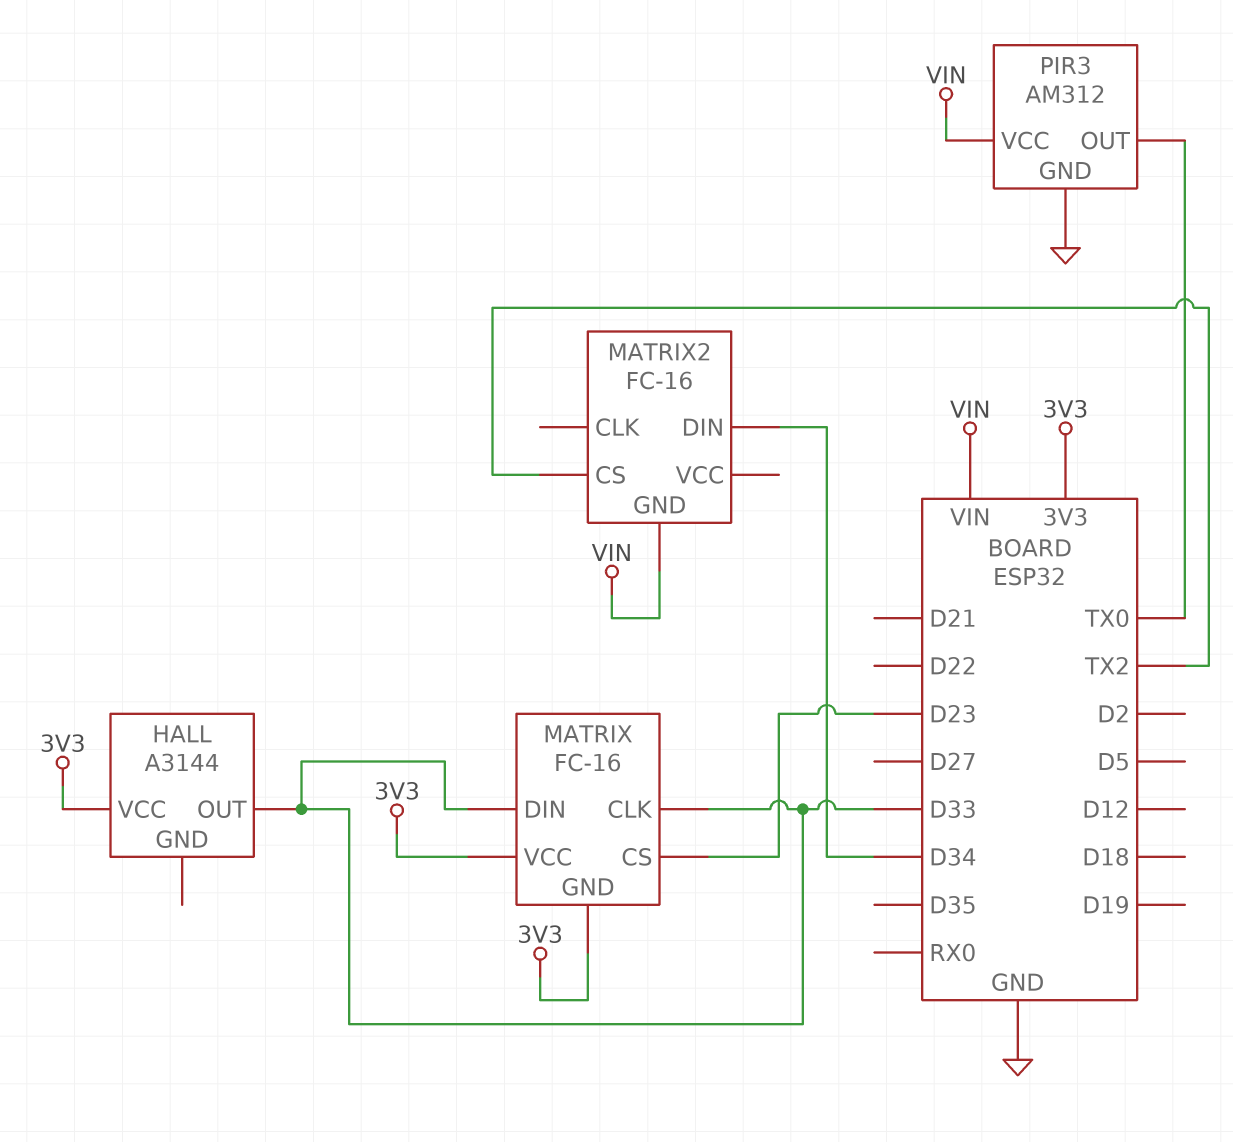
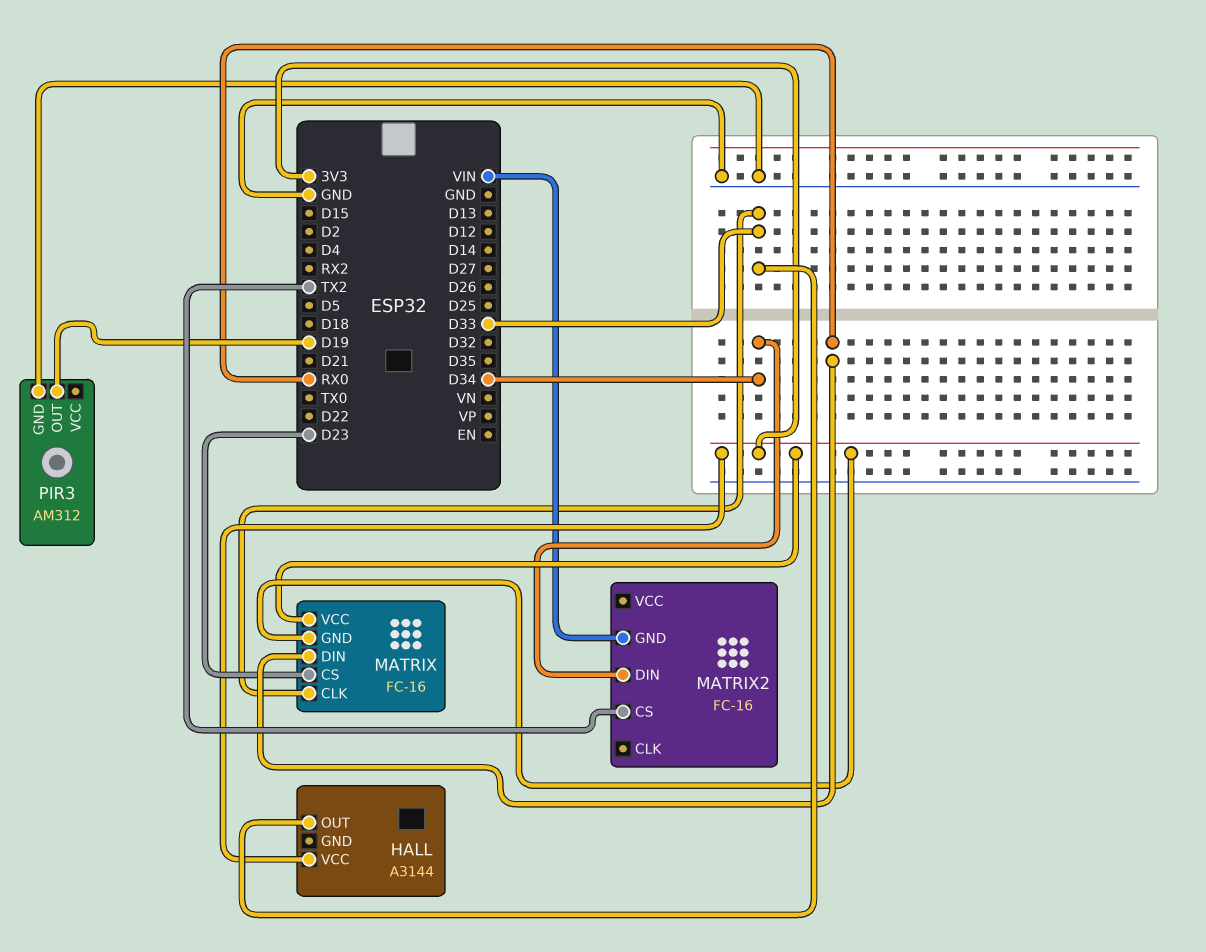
MATRIX pin DIN: D33 -> RX0
PIR3 pin OUT: TX0 -> D19
PIR3 pin VCC: VIN -> none

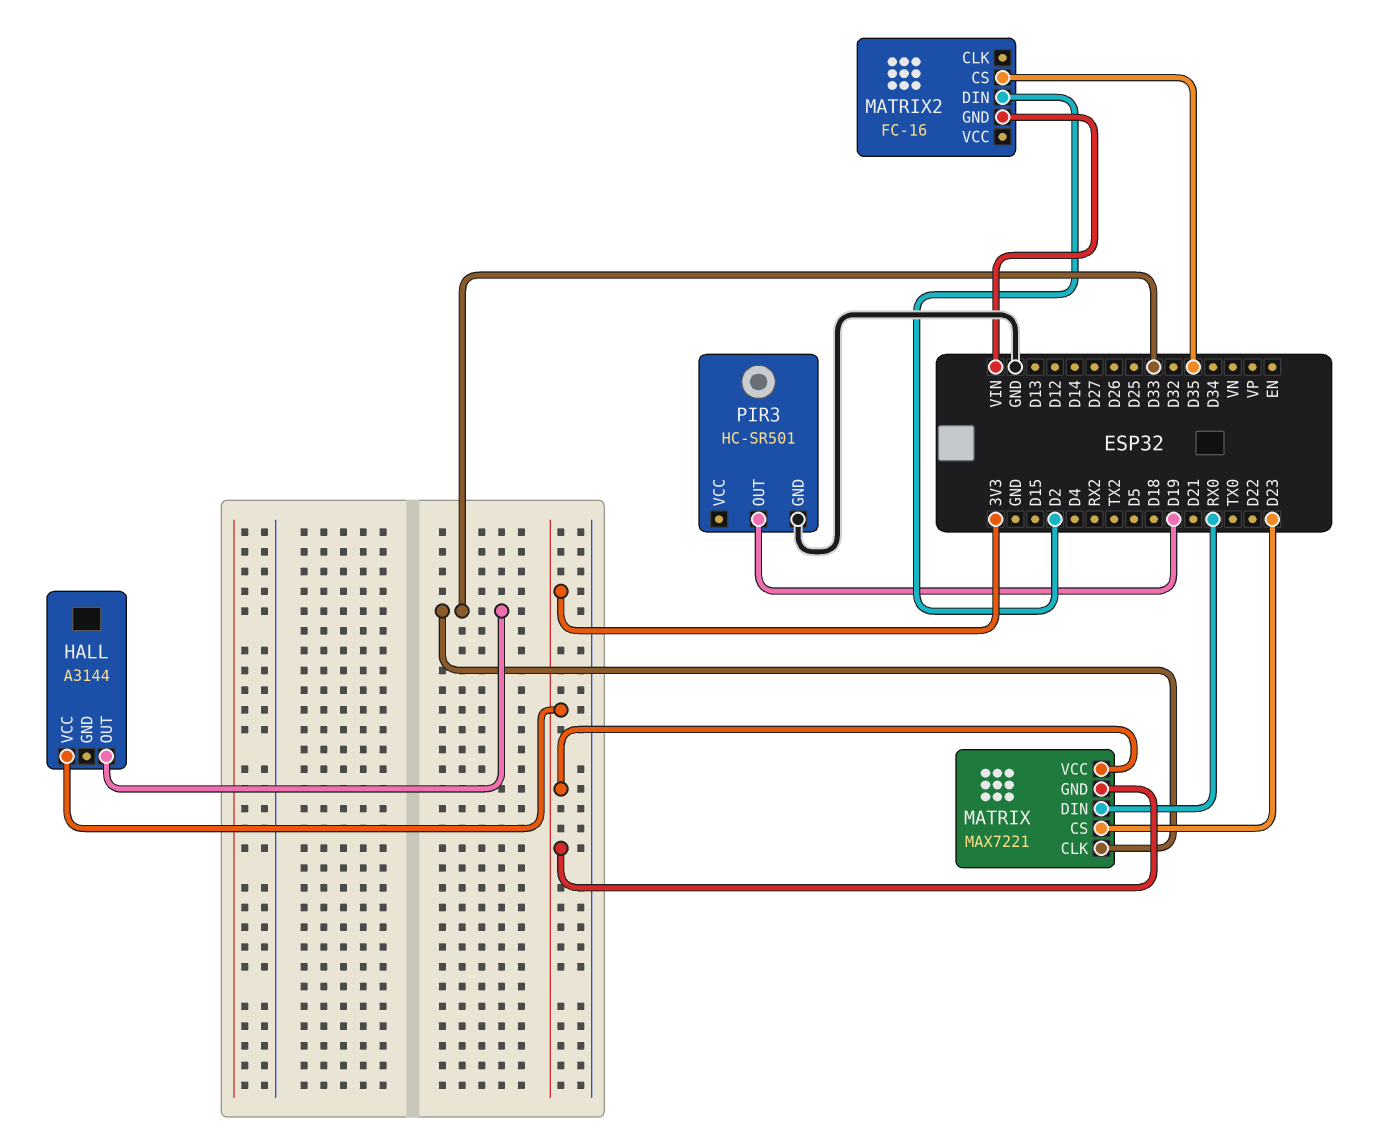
MATRIX: FC-16 -> MAX7221
MATRIX2 pin CS: TX2 -> D35
MATRIX2 pin DIN: D34 -> D2
PIR3: AM312 -> HC-SR501

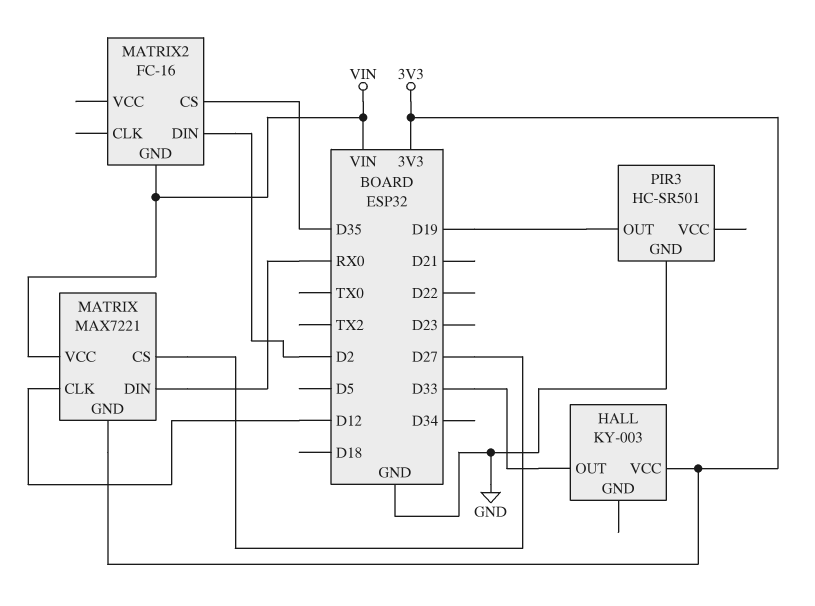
HALL: A3144 -> KY-003
MATRIX pin CLK: D33 -> D12
MATRIX pin CS: D23 -> D27
MATRIX pin VCC: 3V3 -> VIN

